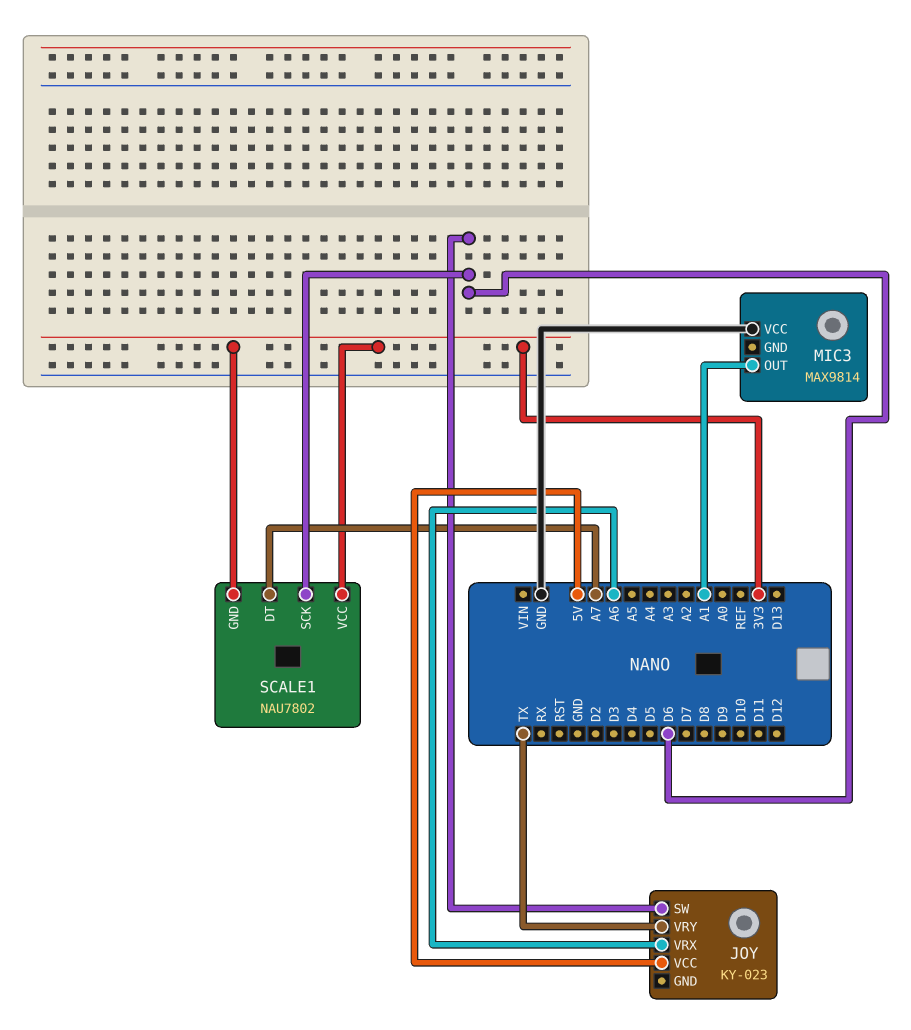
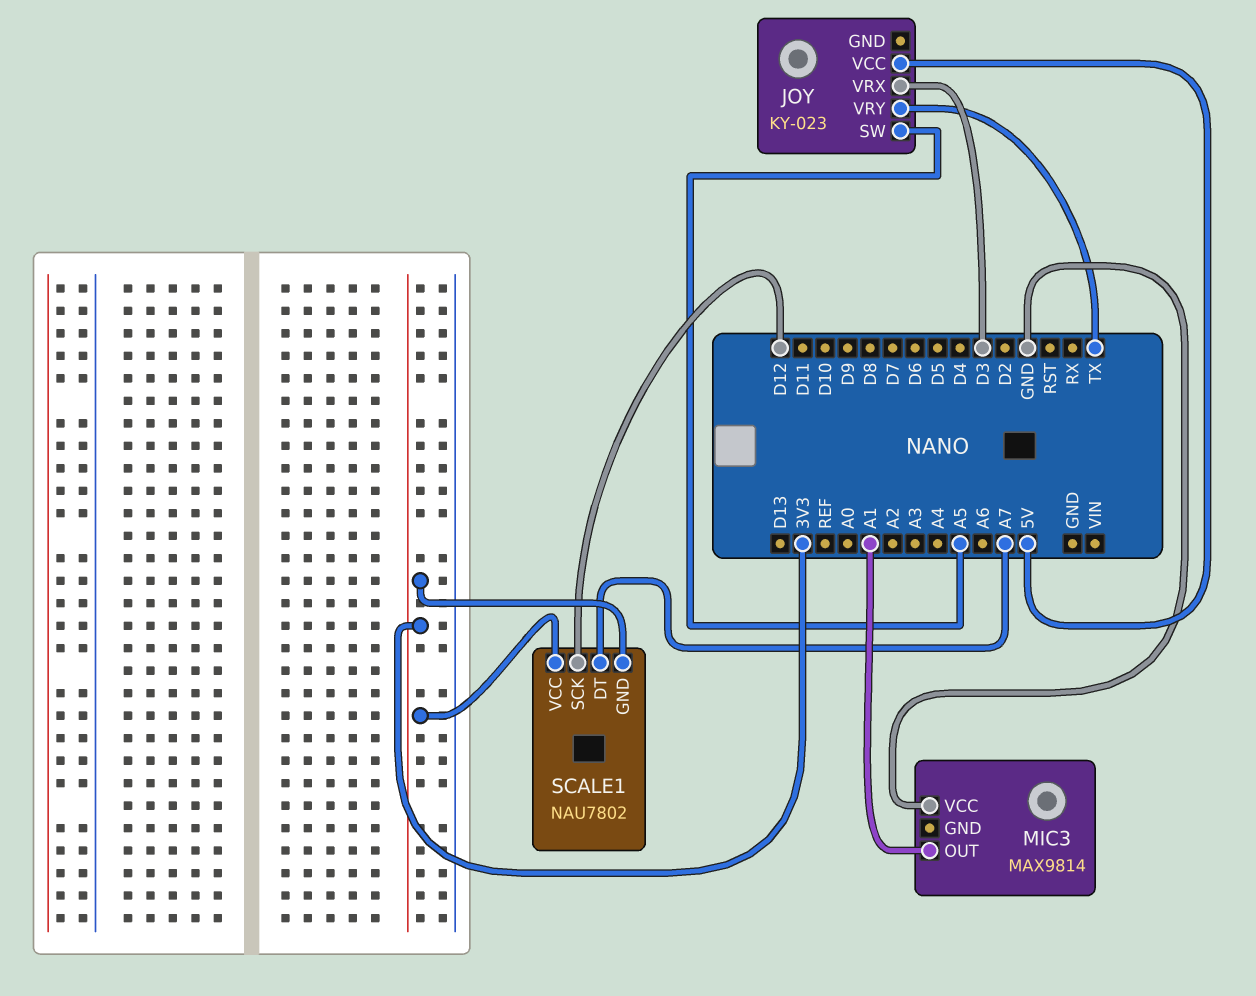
JOY pin SW: D6 -> A5
JOY pin VRX: A6 -> D3
SCALE1 pin SCK: D6 -> D12

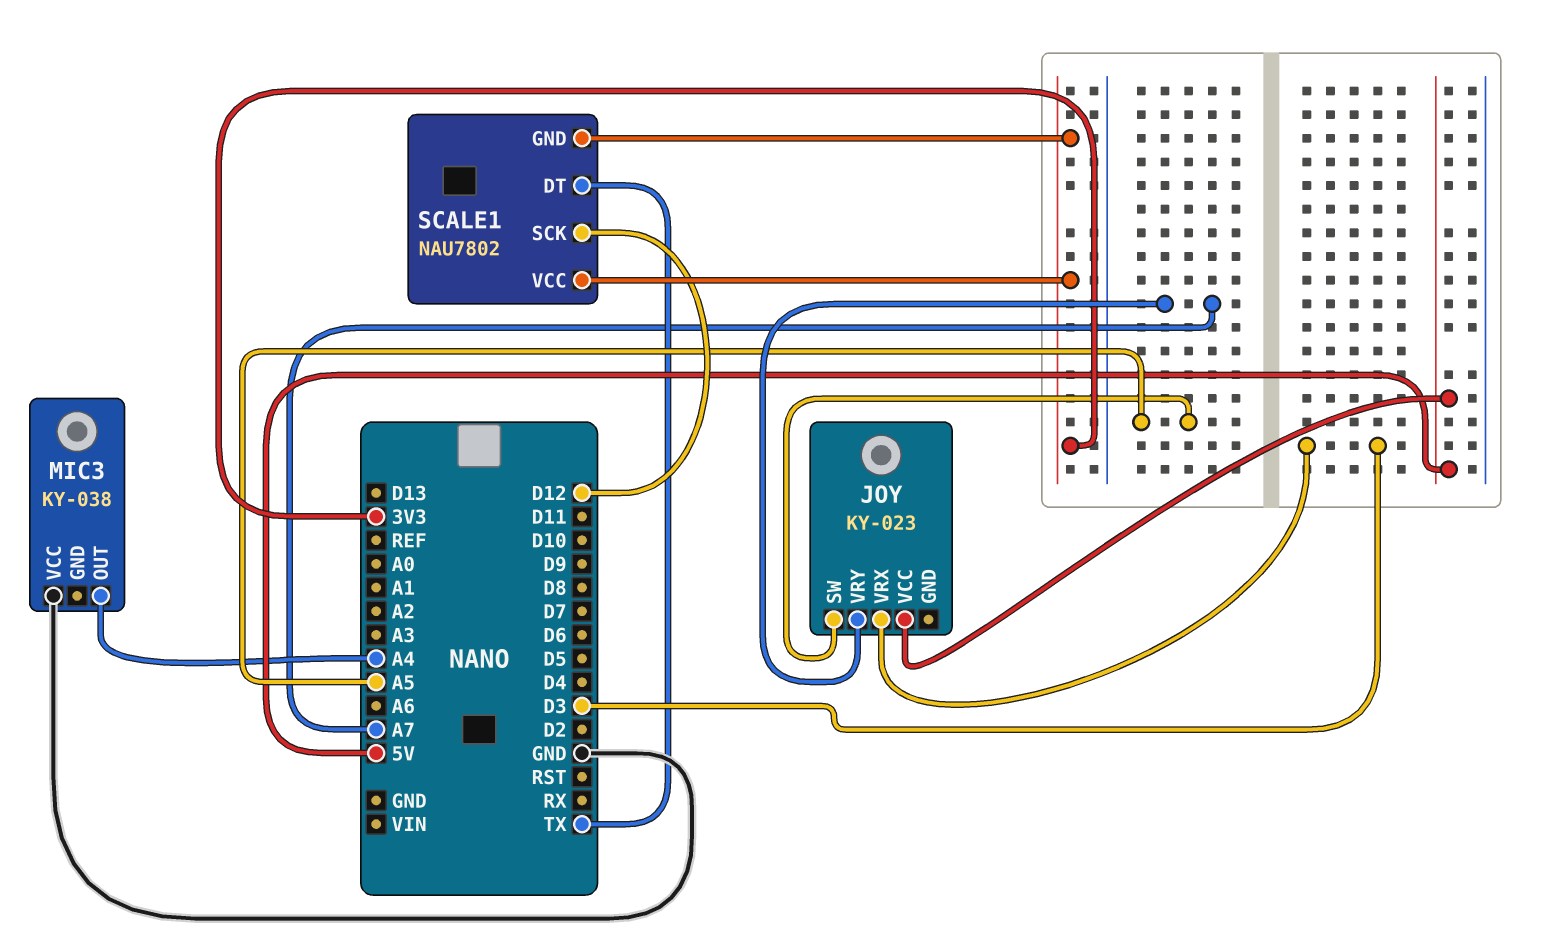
JOY pin VRY: TX -> A7
MIC3: MAX9814 -> KY-038
MIC3 pin OUT: A1 -> A4
SCALE1 pin DT: A7 -> TX

